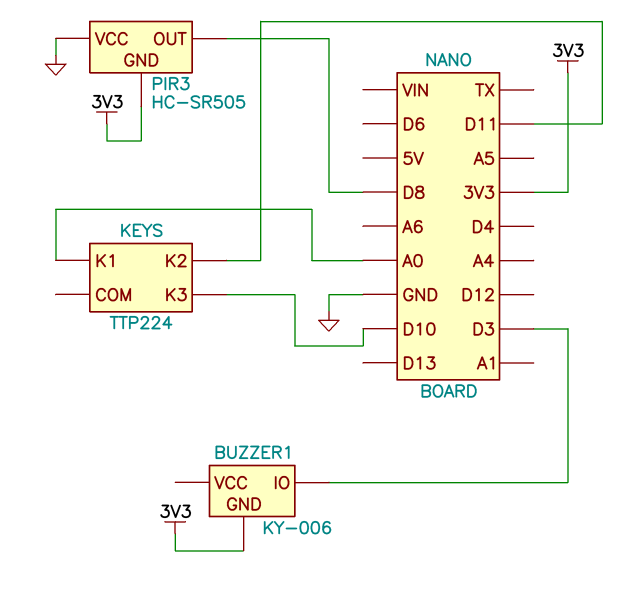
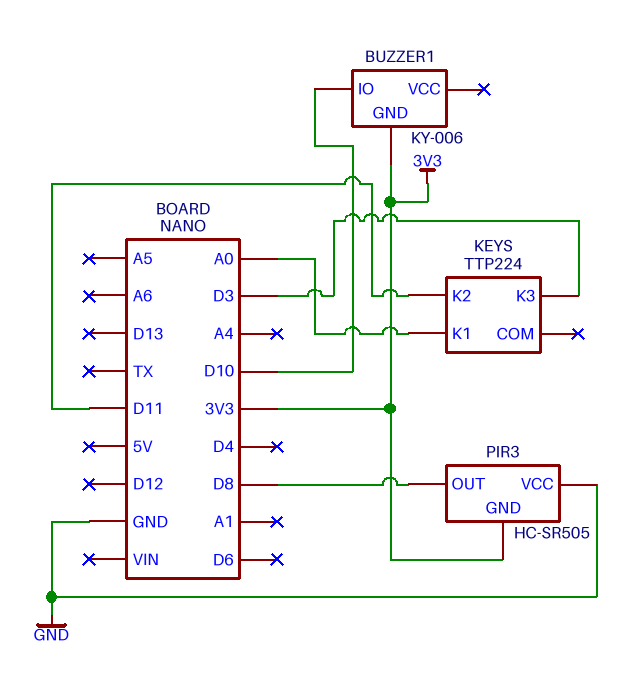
BUZZER1 pin IO: D3 -> D10
KEYS pin K3: D10 -> D3

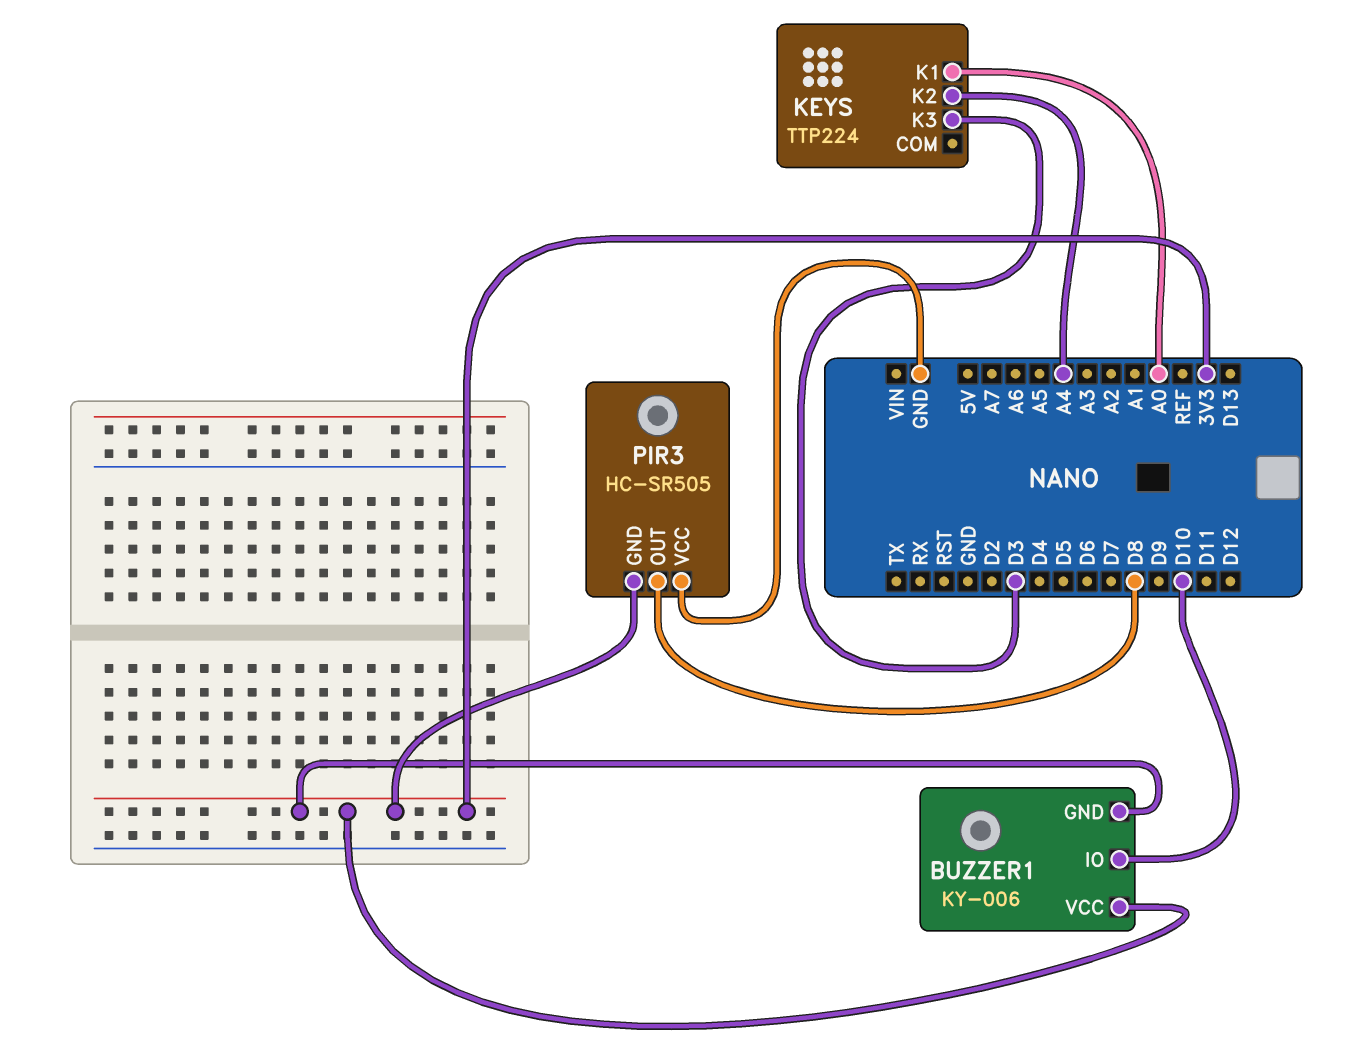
BUZZER1 pin VCC: none -> 3V3
KEYS pin K2: D11 -> A4

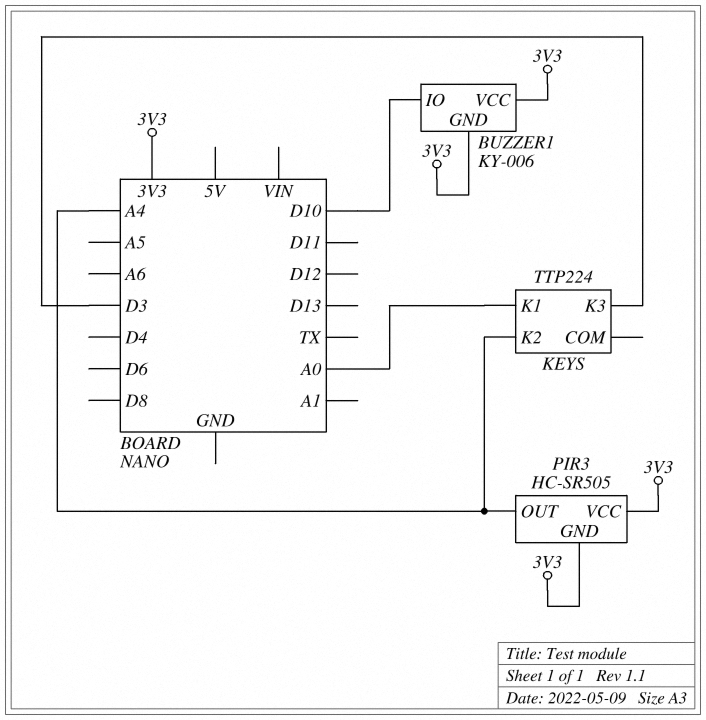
PIR3 pin OUT: D8 -> A4
PIR3 pin VCC: GND -> 3V3

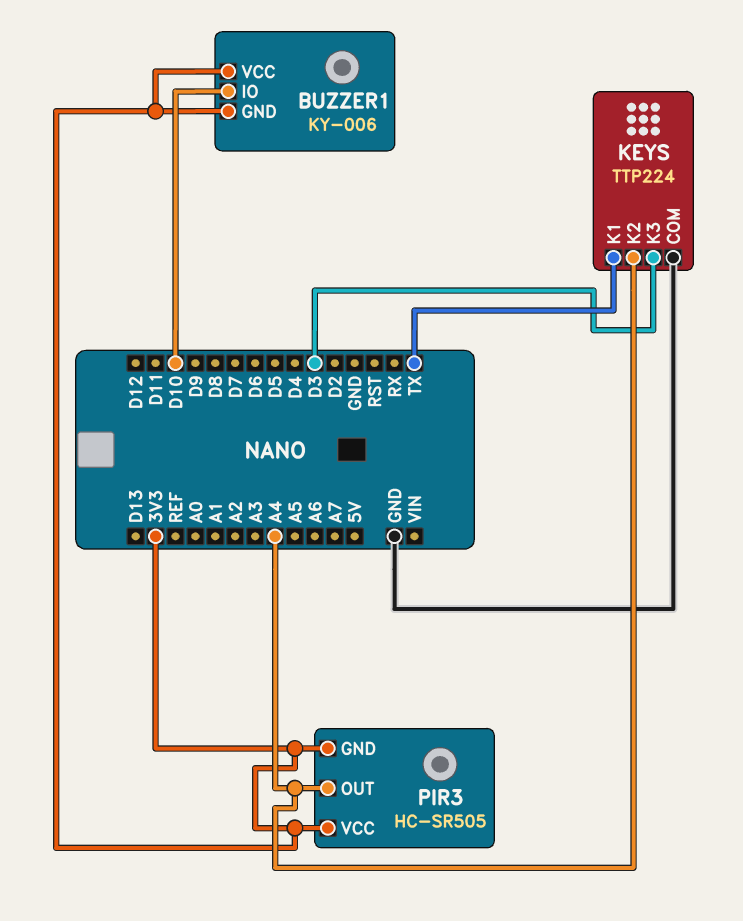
KEYS pin COM: none -> GND
KEYS pin K1: A0 -> TX

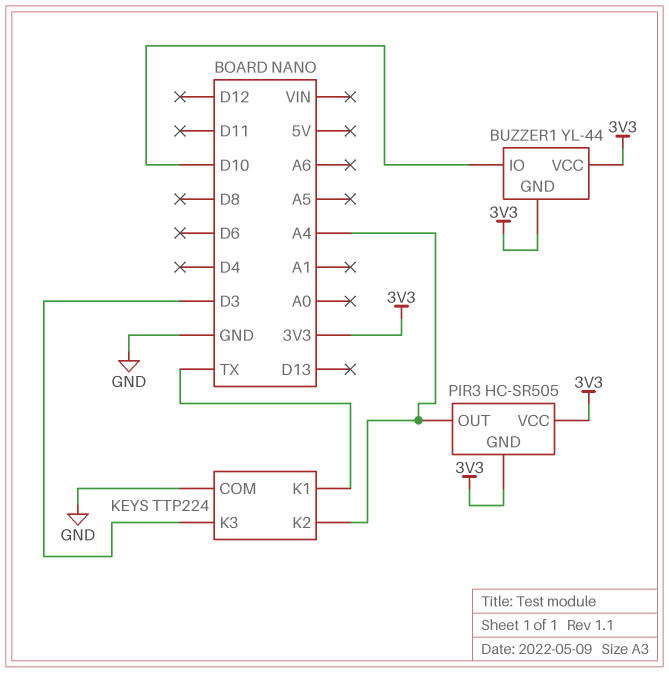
BUZZER1: KY-006 -> YL-44

